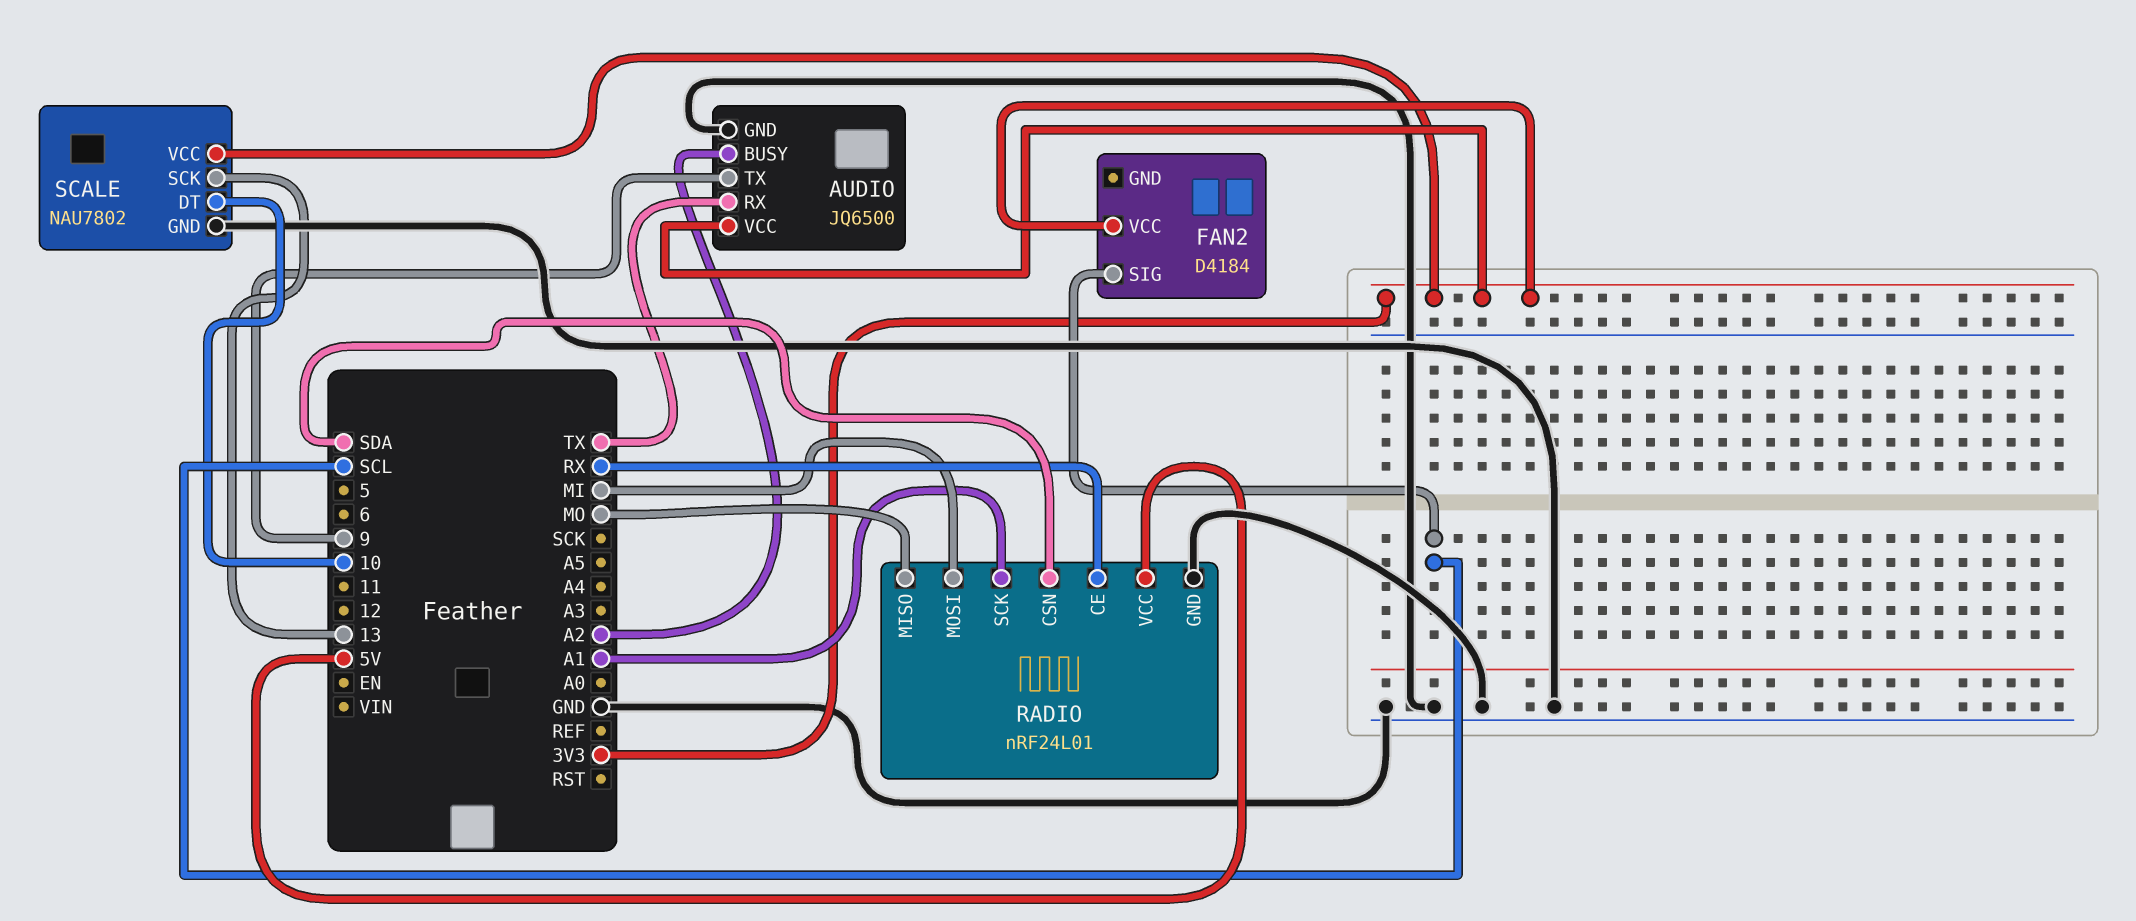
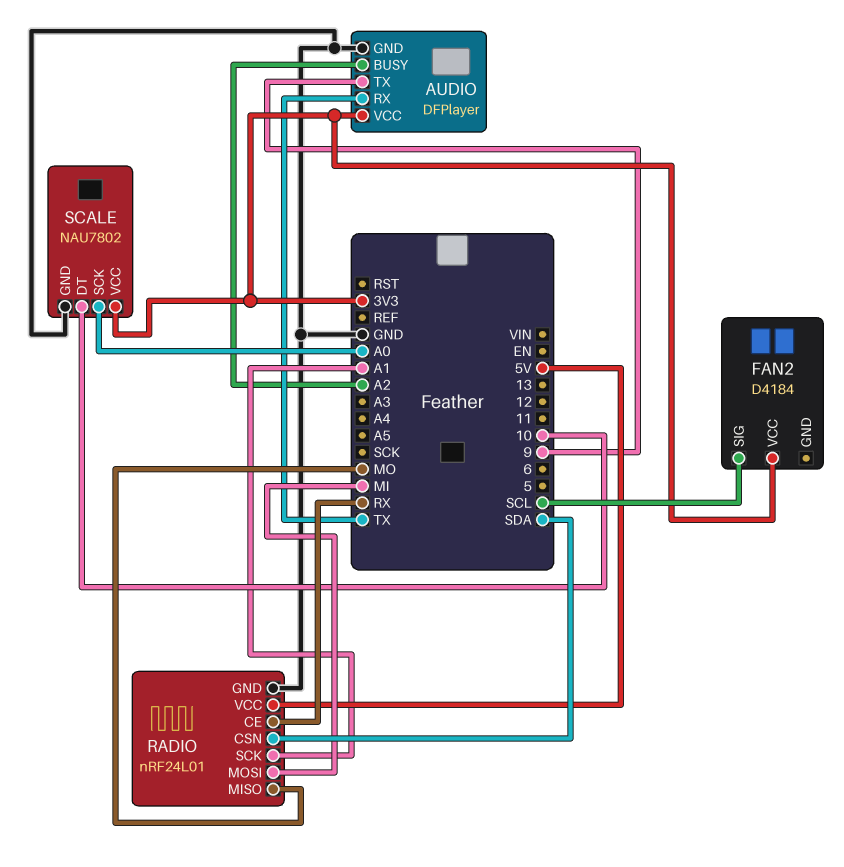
AUDIO: JQ6500 -> DFPlayer
SCALE pin SCK: 13 -> A0

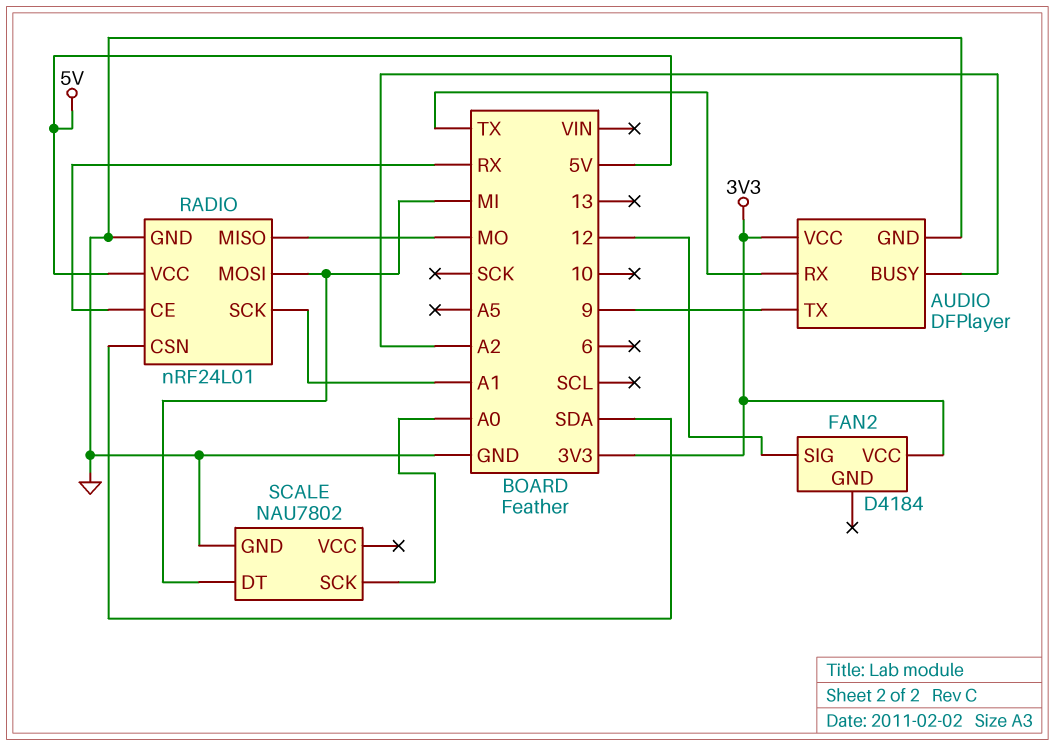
FAN2 pin SIG: SCL -> 12
SCALE pin DT: 10 -> MI
SCALE pin VCC: 3V3 -> none

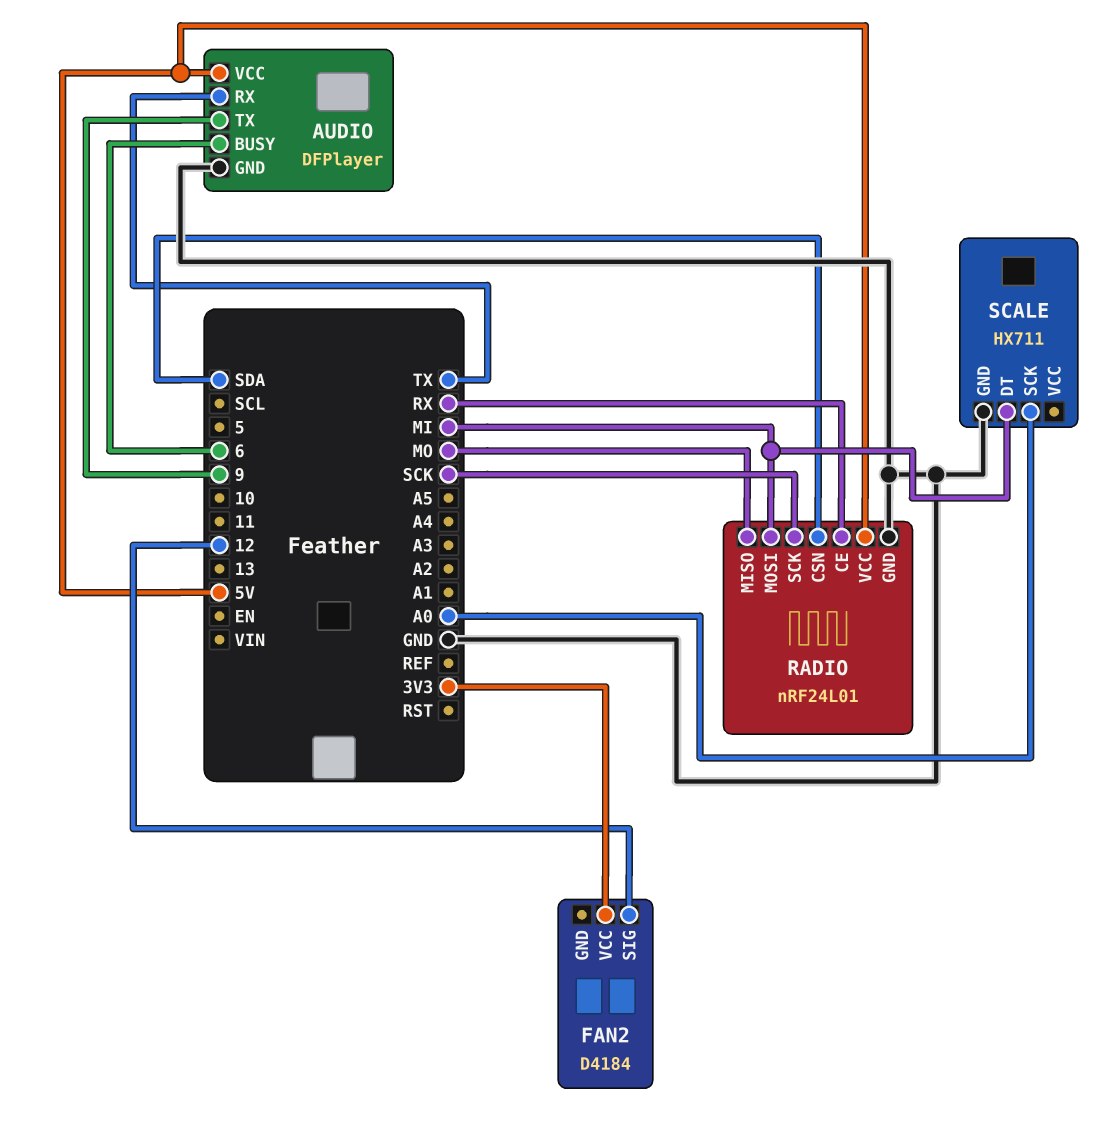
AUDIO pin BUSY: A2 -> 6
AUDIO pin VCC: 3V3 -> 5V
RADIO pin SCK: A1 -> SCK
SCALE: NAU7802 -> HX711

